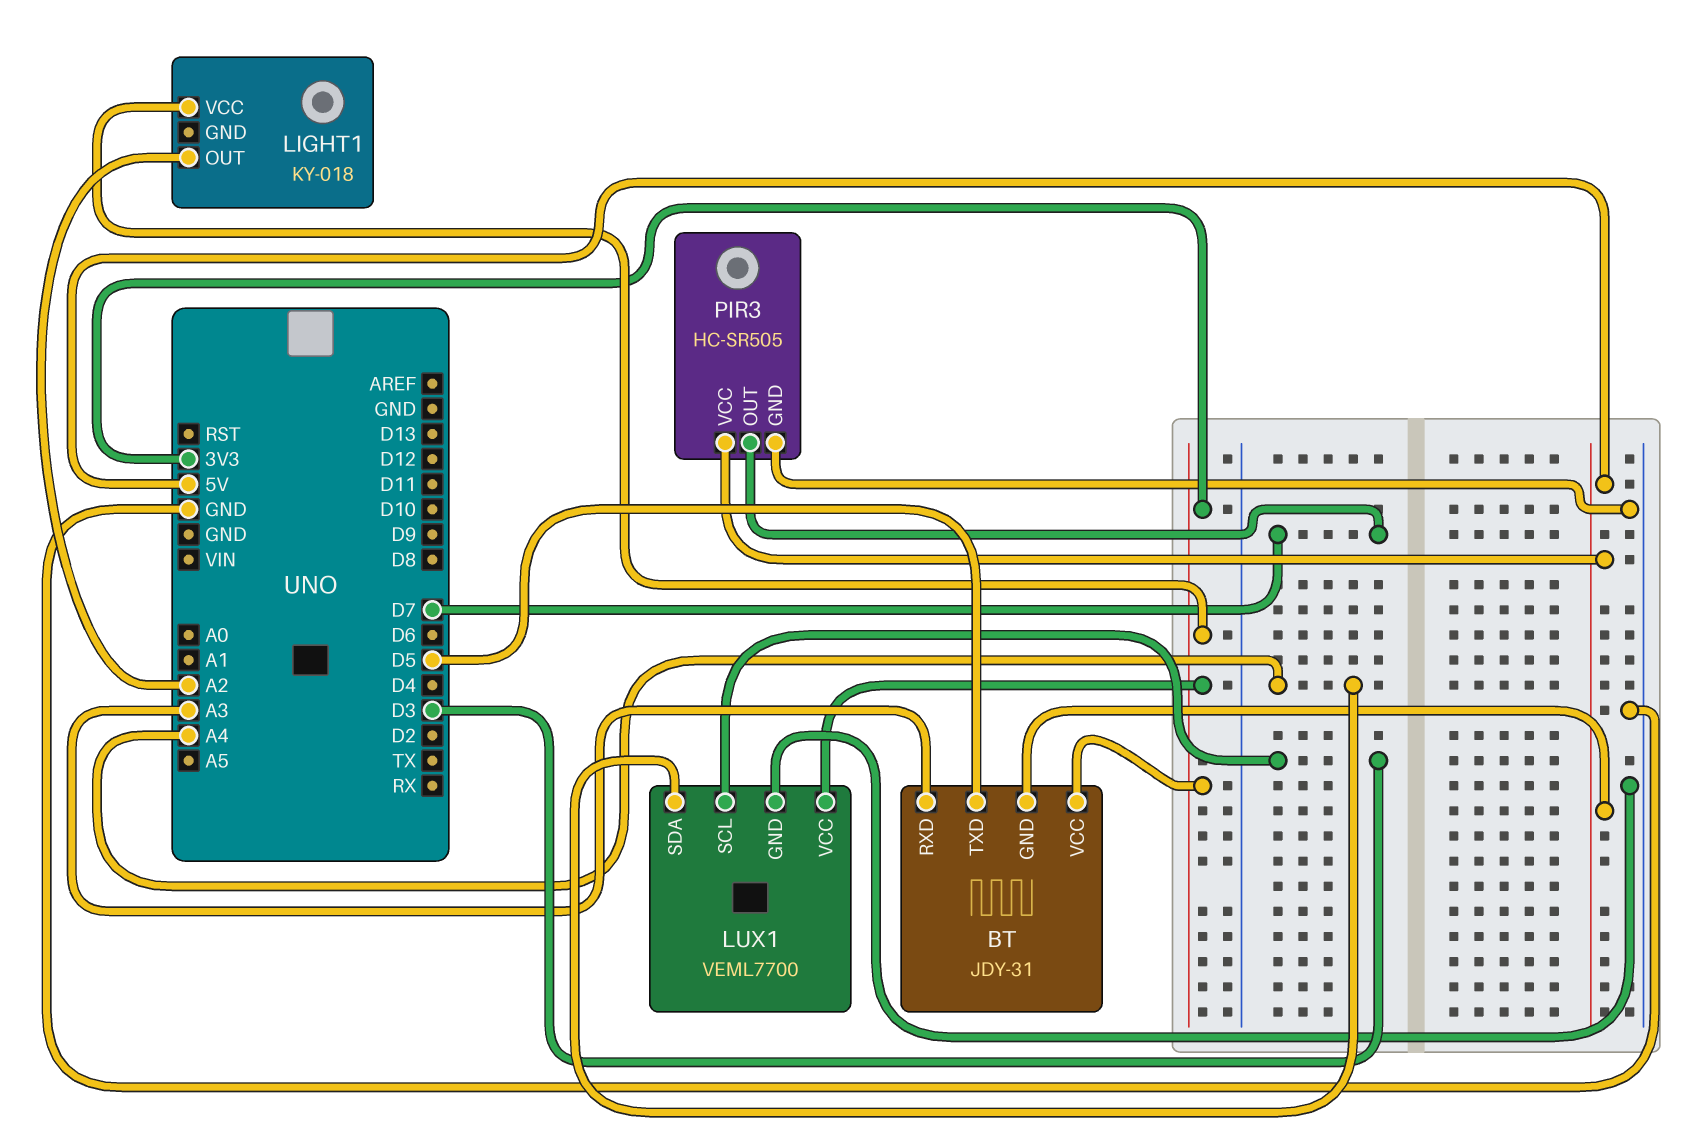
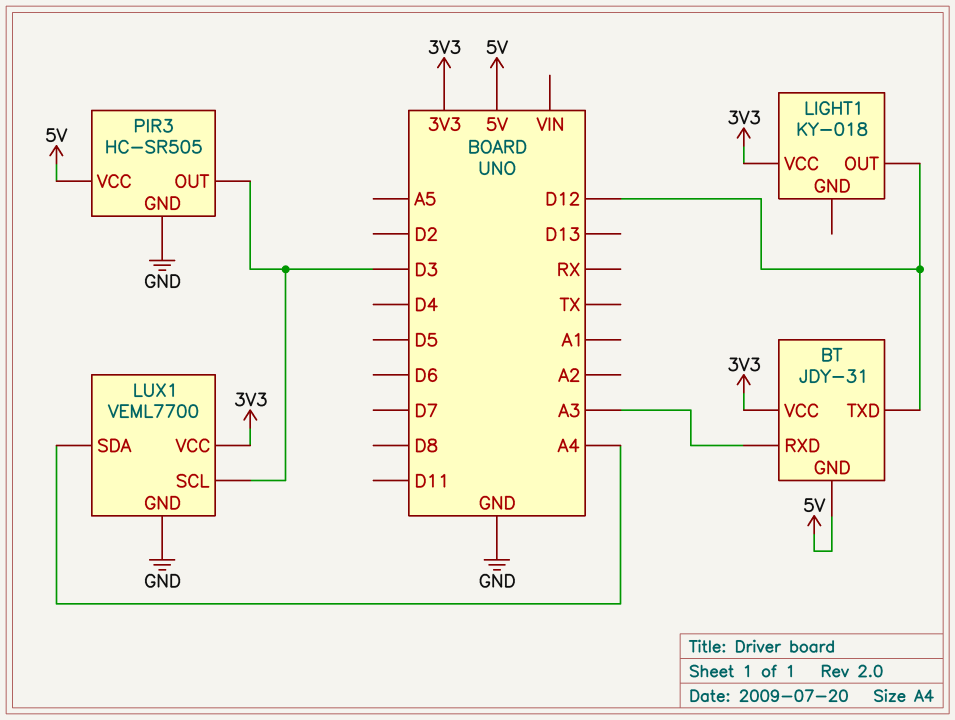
BT pin TXD: D5 -> D12
LIGHT1 pin OUT: A2 -> D12
PIR3 pin OUT: D7 -> D3

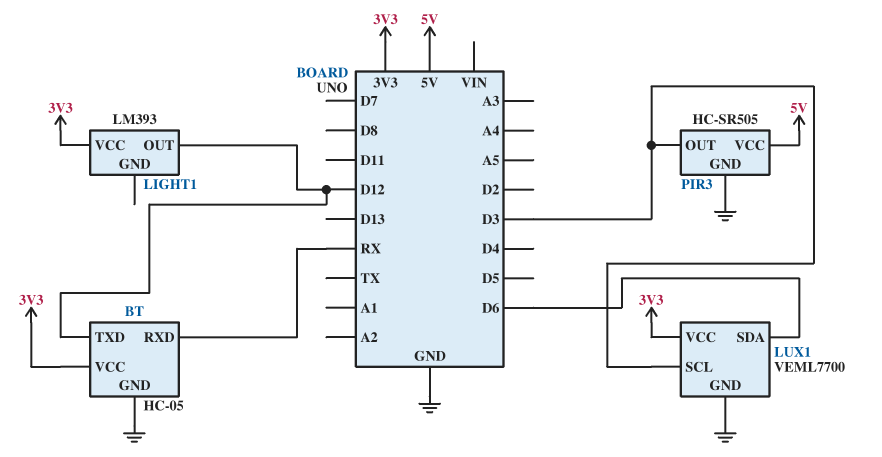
BT: JDY-31 -> HC-05
BT pin GND: 5V -> GND
BT pin RXD: A3 -> RX
LIGHT1: KY-018 -> LM393
LUX1 pin SDA: A4 -> D6

